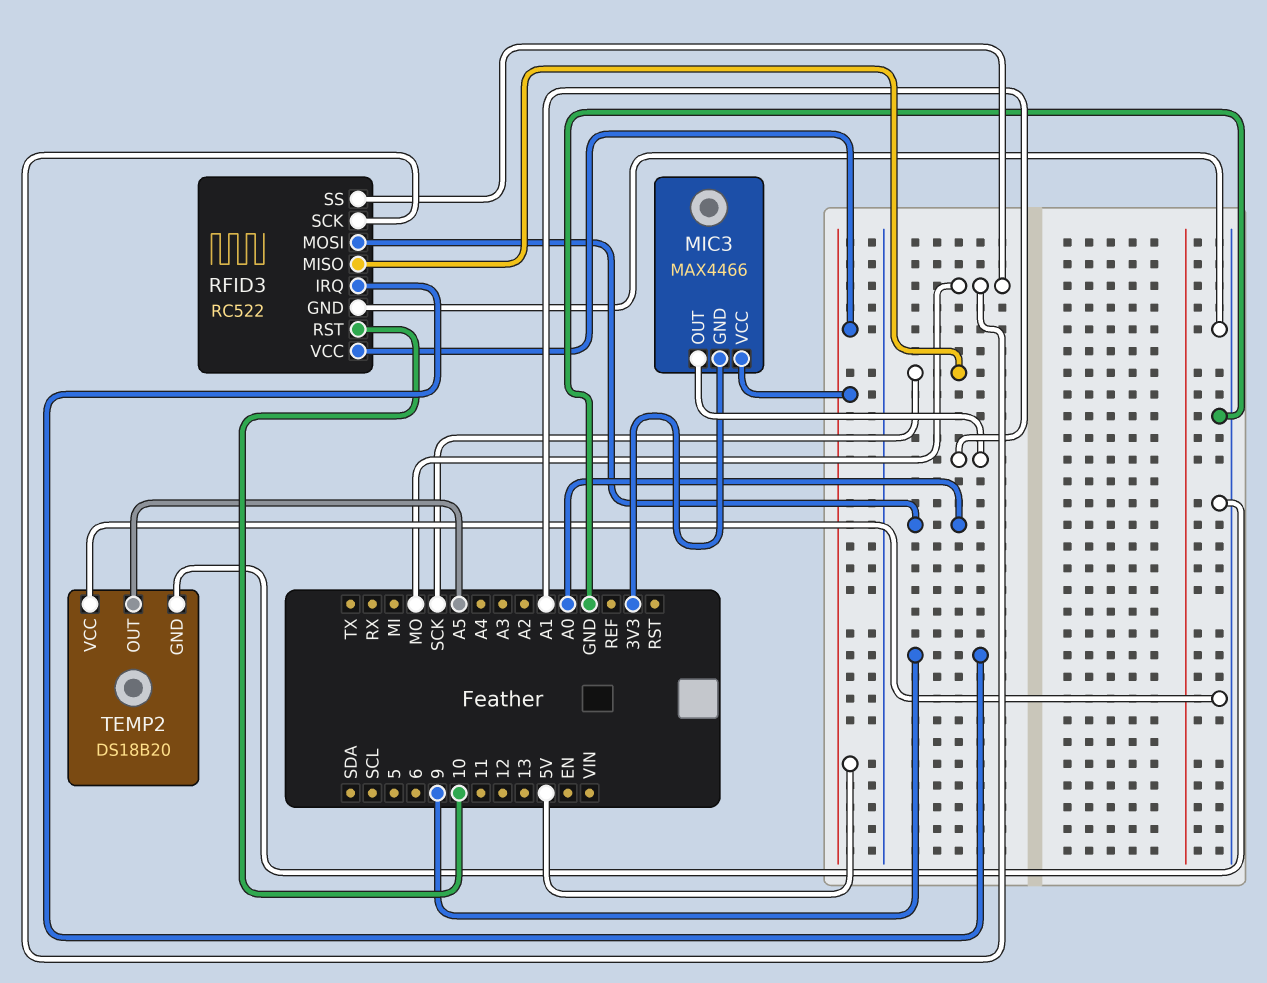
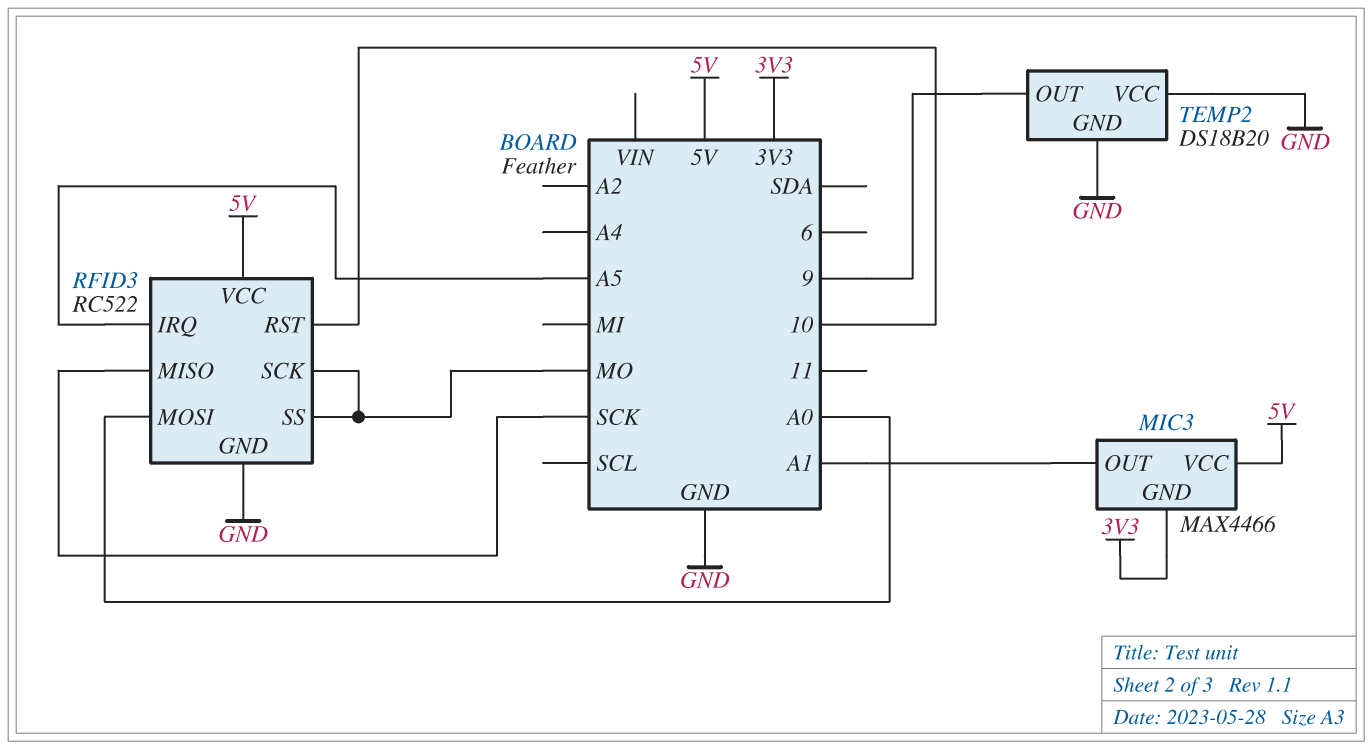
RFID3 pin IRQ: 9 -> A5
TEMP2 pin OUT: A5 -> 9

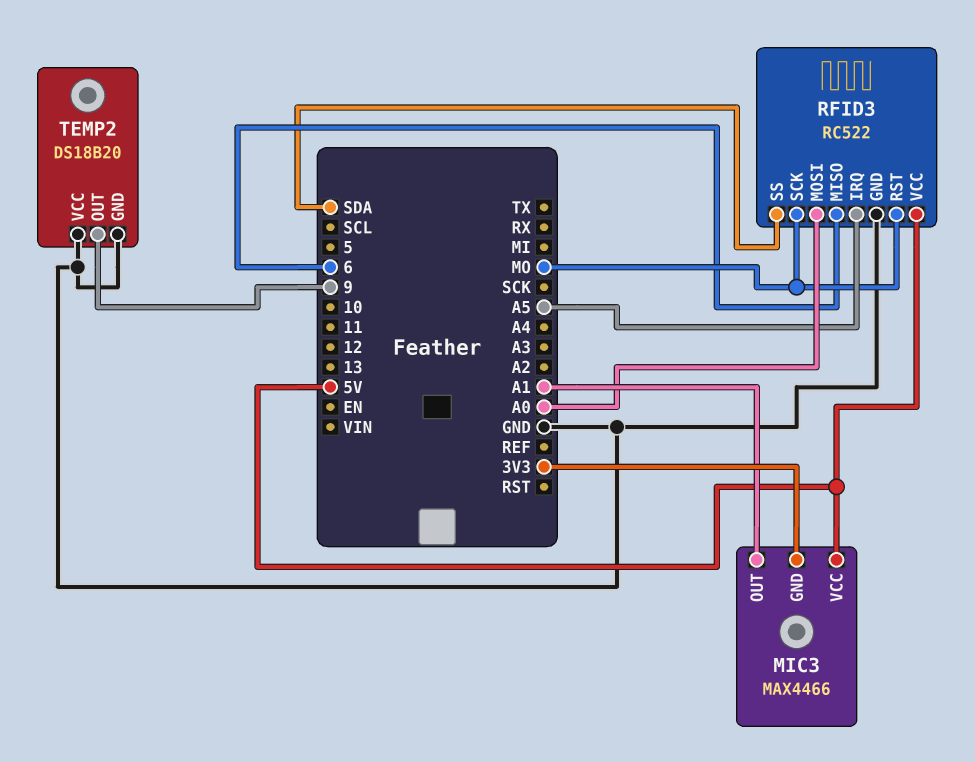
RFID3 pin MISO: SCK -> 6
RFID3 pin RST: 10 -> MO
RFID3 pin SS: MO -> SDA

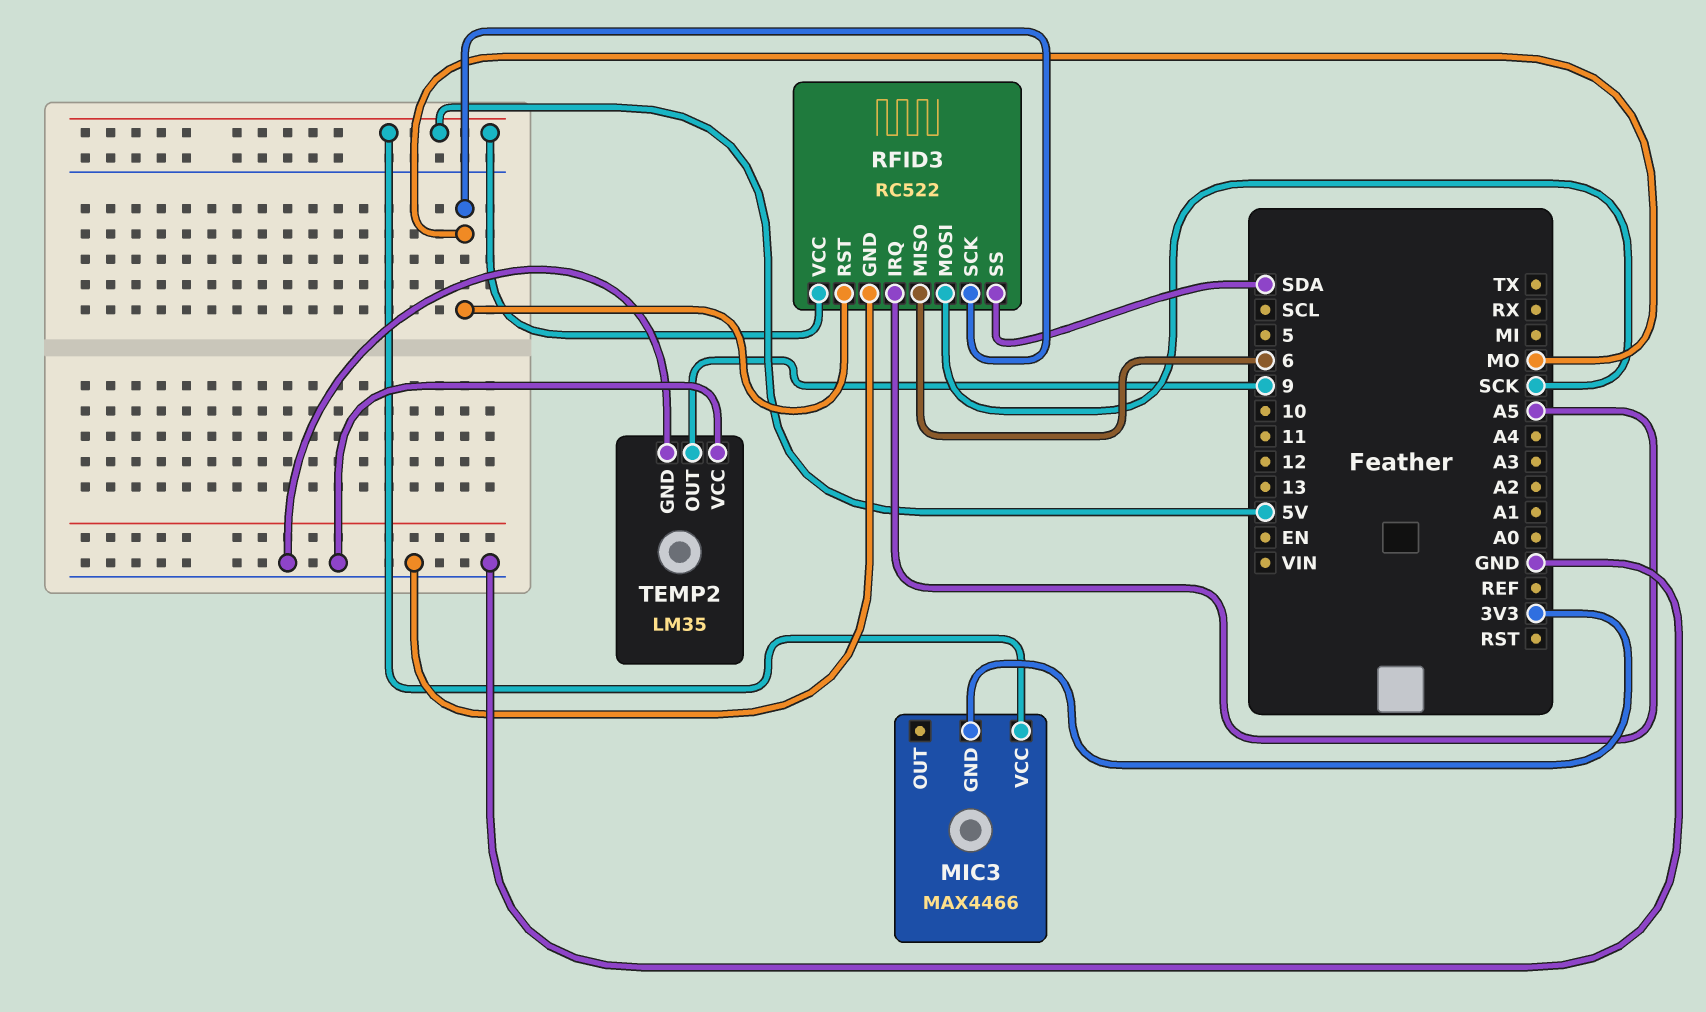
MIC3 pin OUT: A1 -> none
RFID3 pin MOSI: A0 -> SCK
TEMP2: DS18B20 -> LM35

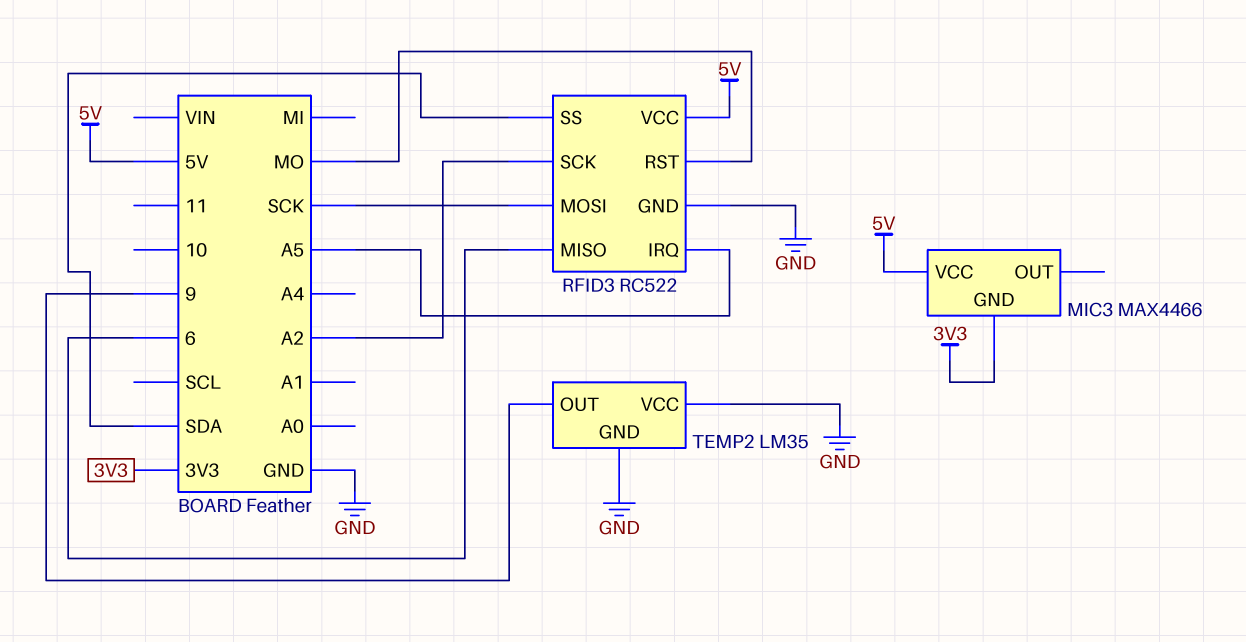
RFID3 pin SCK: MO -> A2

